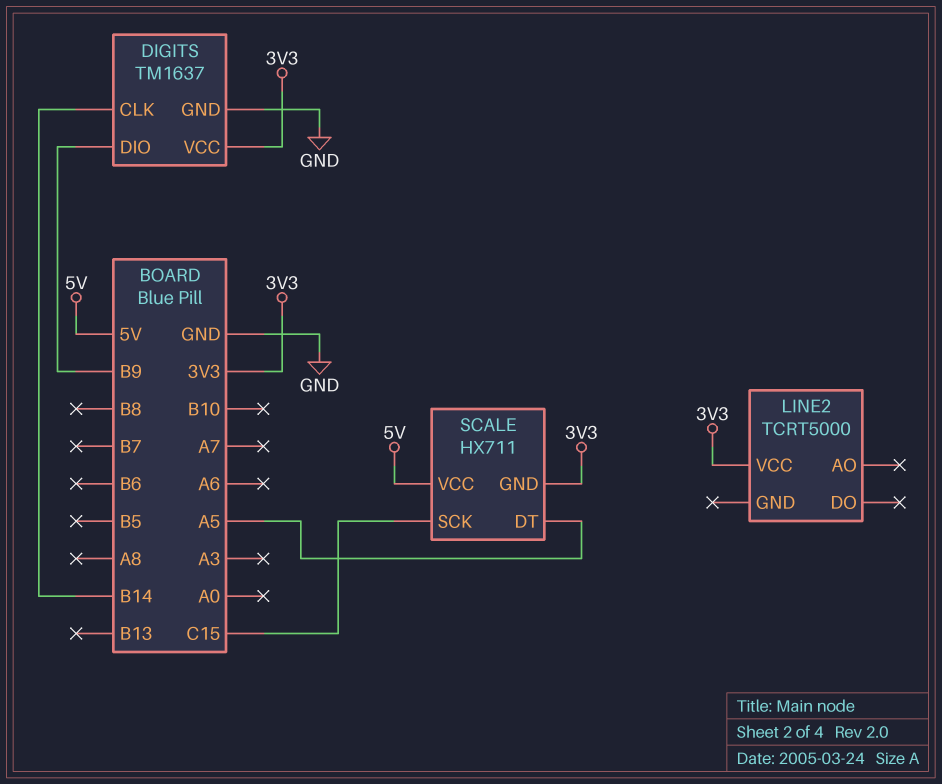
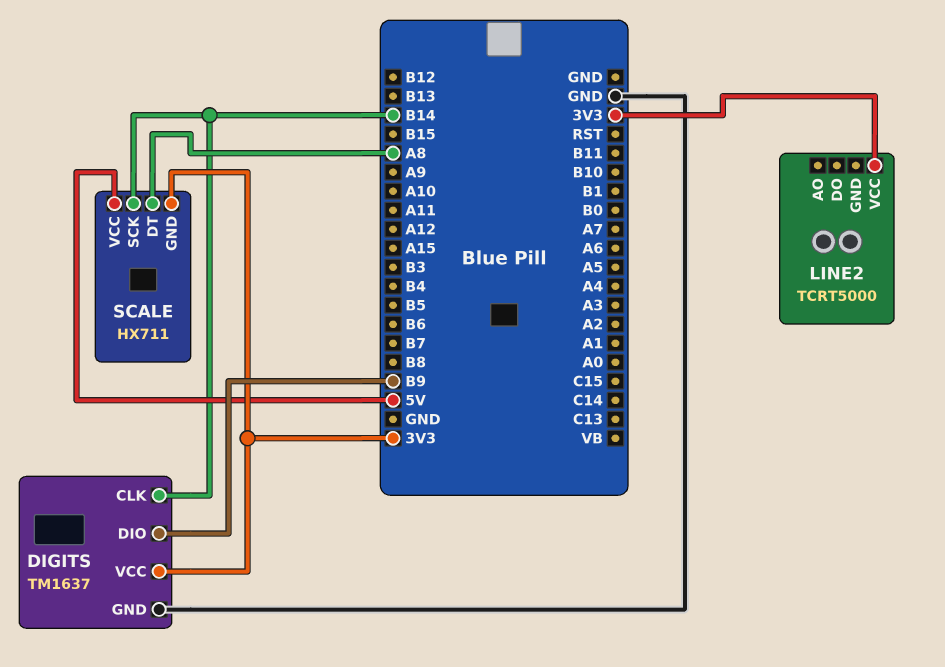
SCALE pin DT: A5 -> A8
SCALE pin SCK: C15 -> B14

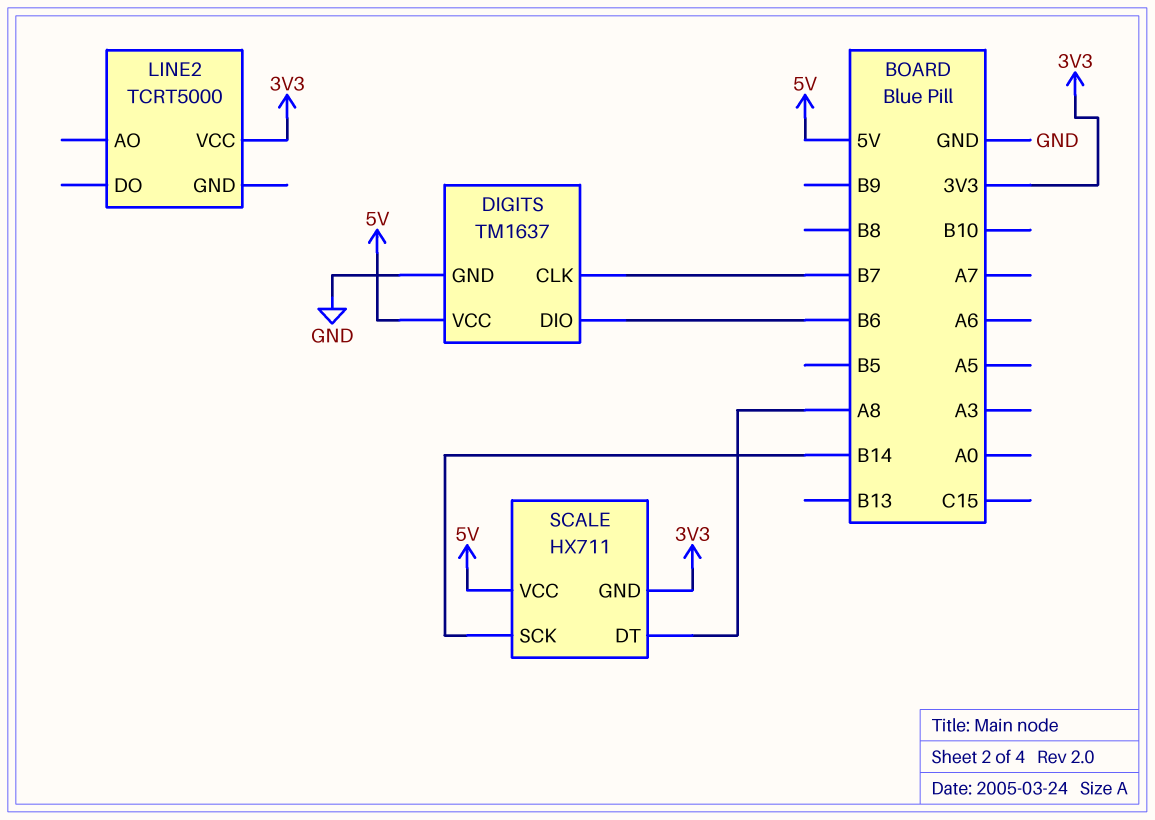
DIGITS pin CLK: B14 -> B7
DIGITS pin DIO: B9 -> B6
DIGITS pin VCC: 3V3 -> 5V

